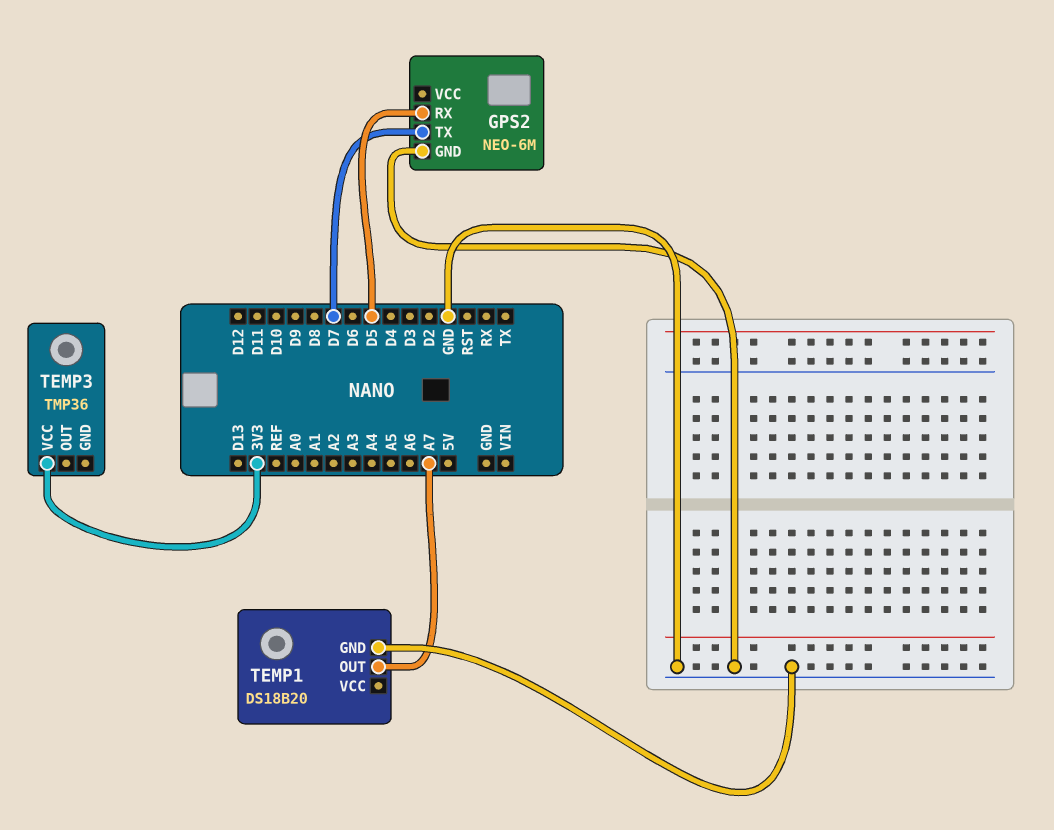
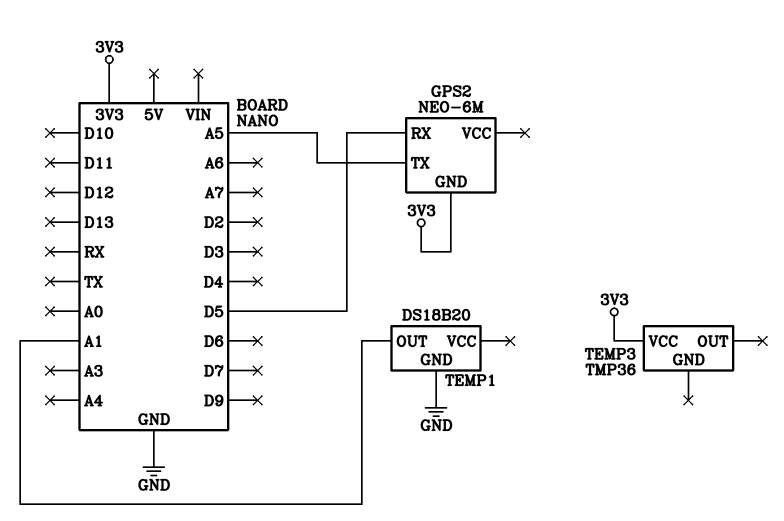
GPS2 pin GND: GND -> 3V3
GPS2 pin TX: D7 -> A5
TEMP1 pin OUT: A7 -> A1

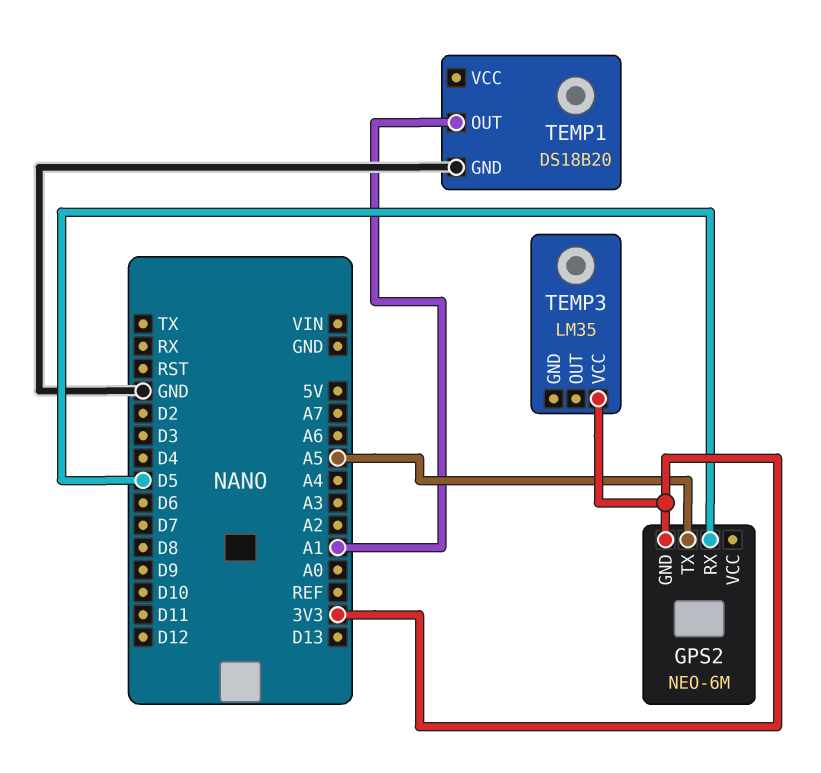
TEMP3: TMP36 -> LM35

